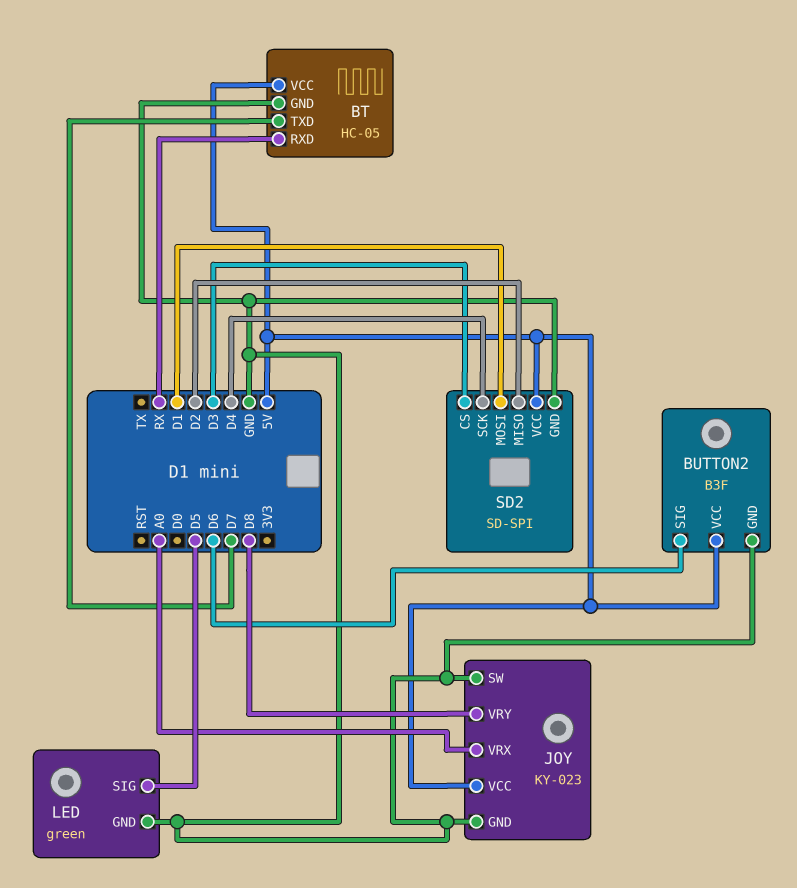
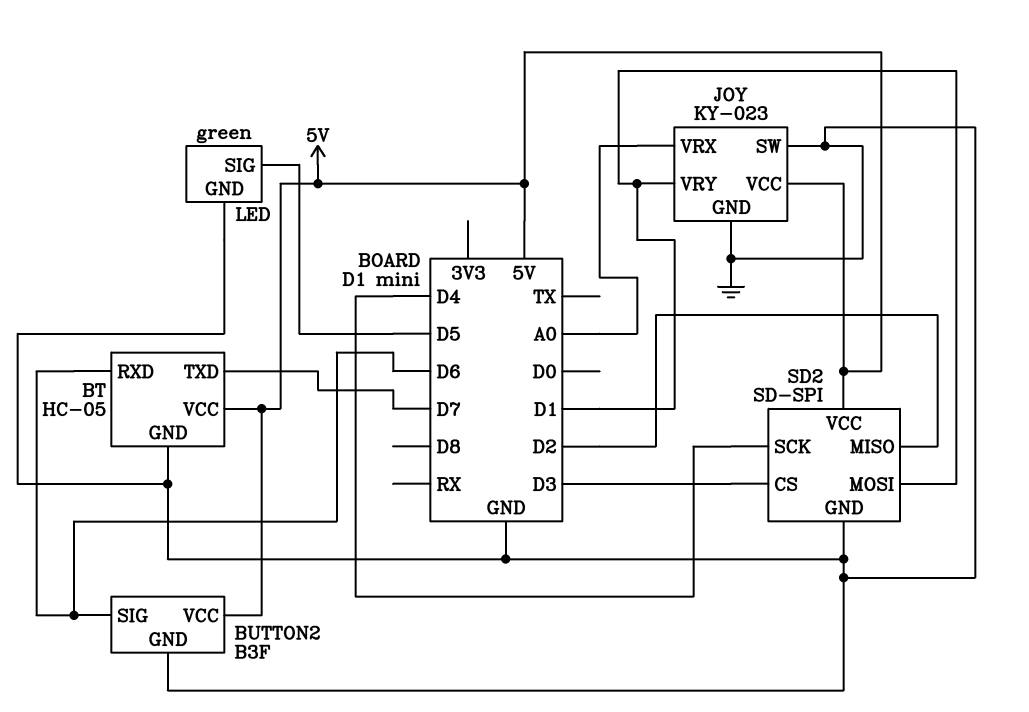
BT pin RXD: RX -> D6
JOY pin VRY: D8 -> D1

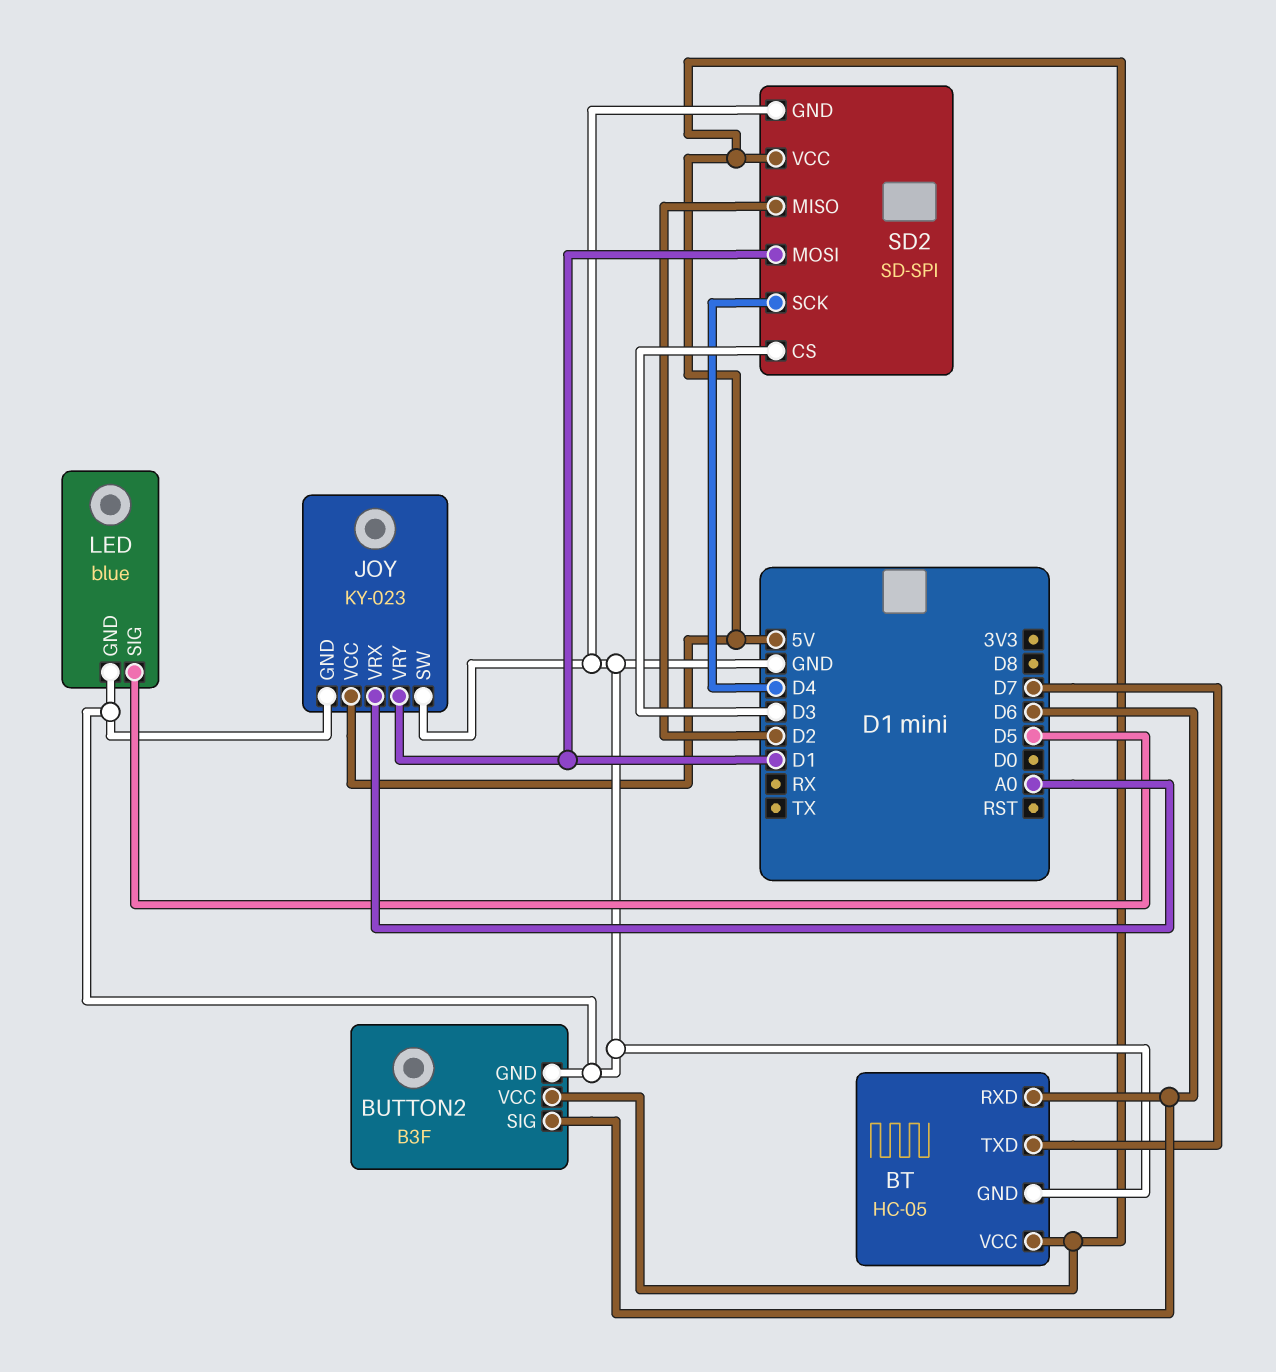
LED: green -> blue

